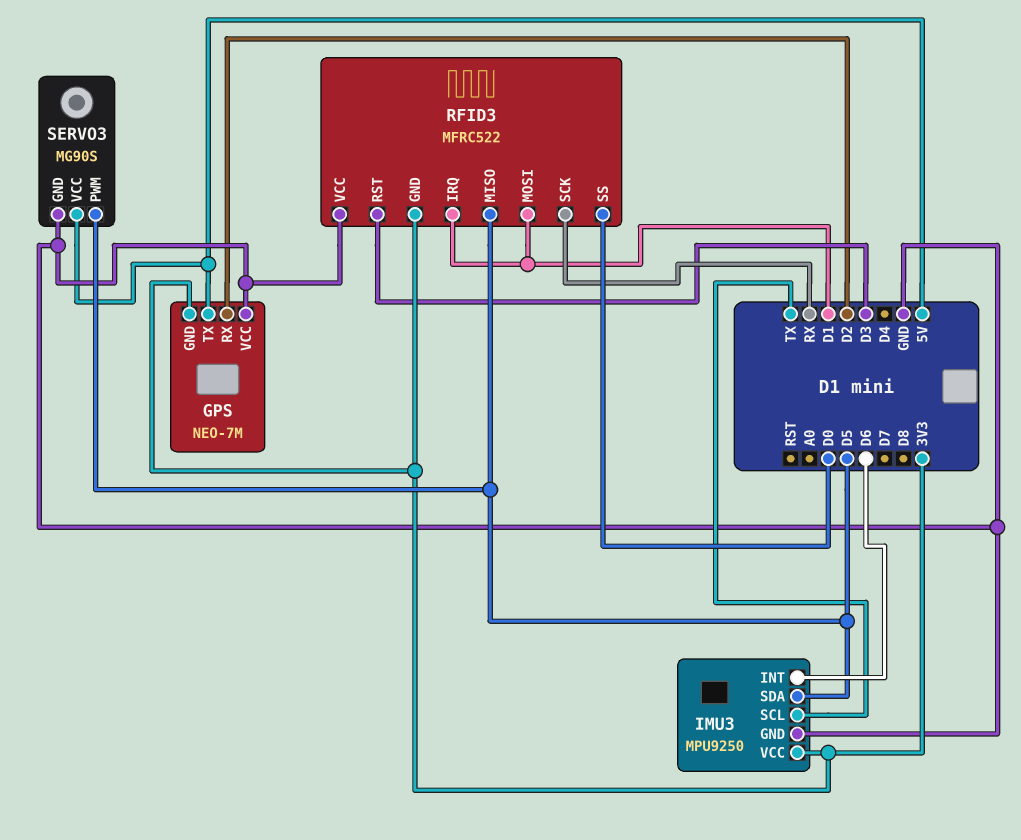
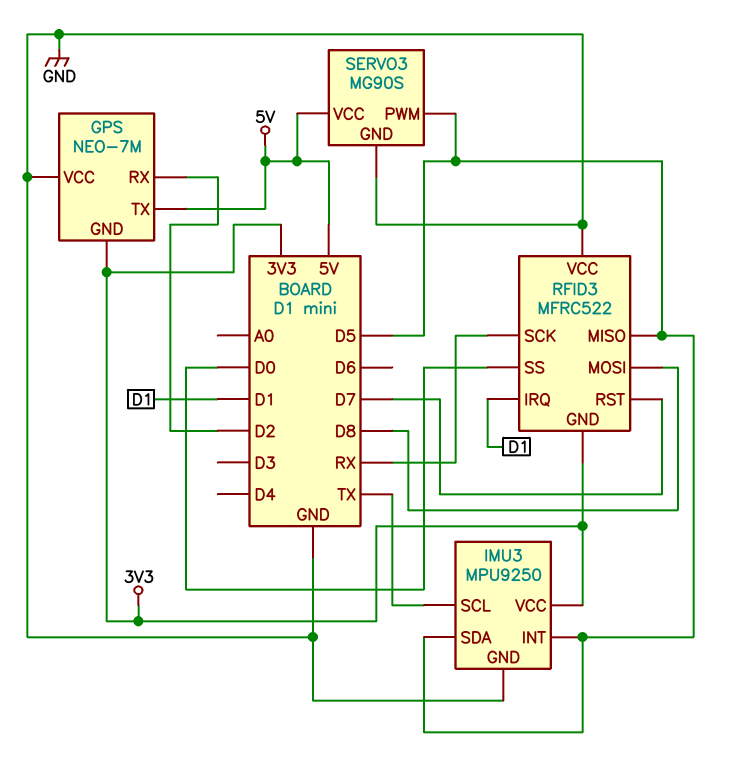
IMU3 pin INT: D6 -> D5
RFID3 pin MOSI: D1 -> D8
RFID3 pin RST: D3 -> D7

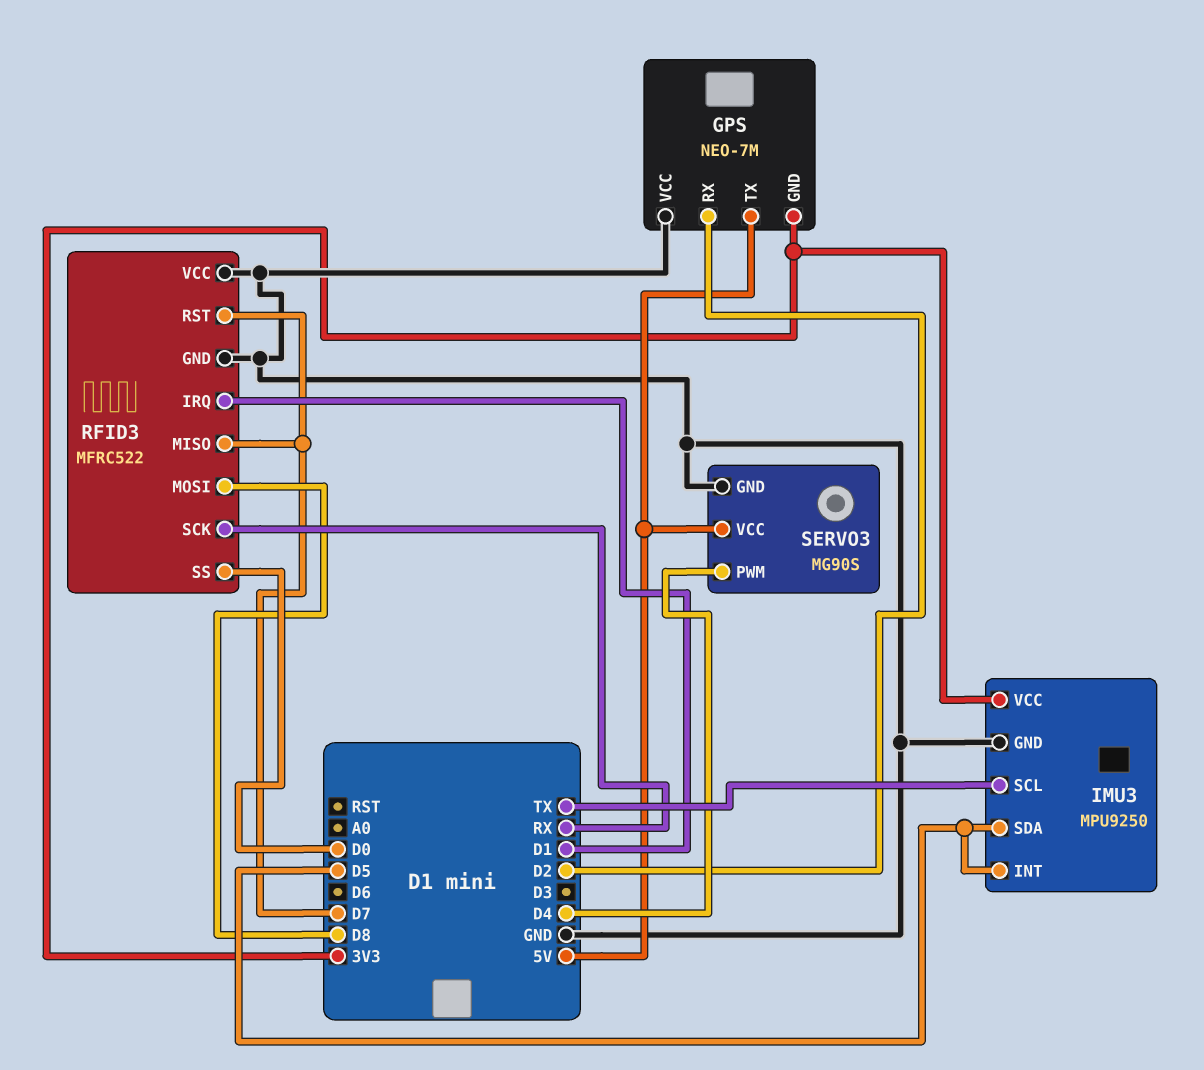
RFID3 pin GND: 3V3 -> GND
RFID3 pin MISO: D5 -> D7
SERVO3 pin PWM: D5 -> D4

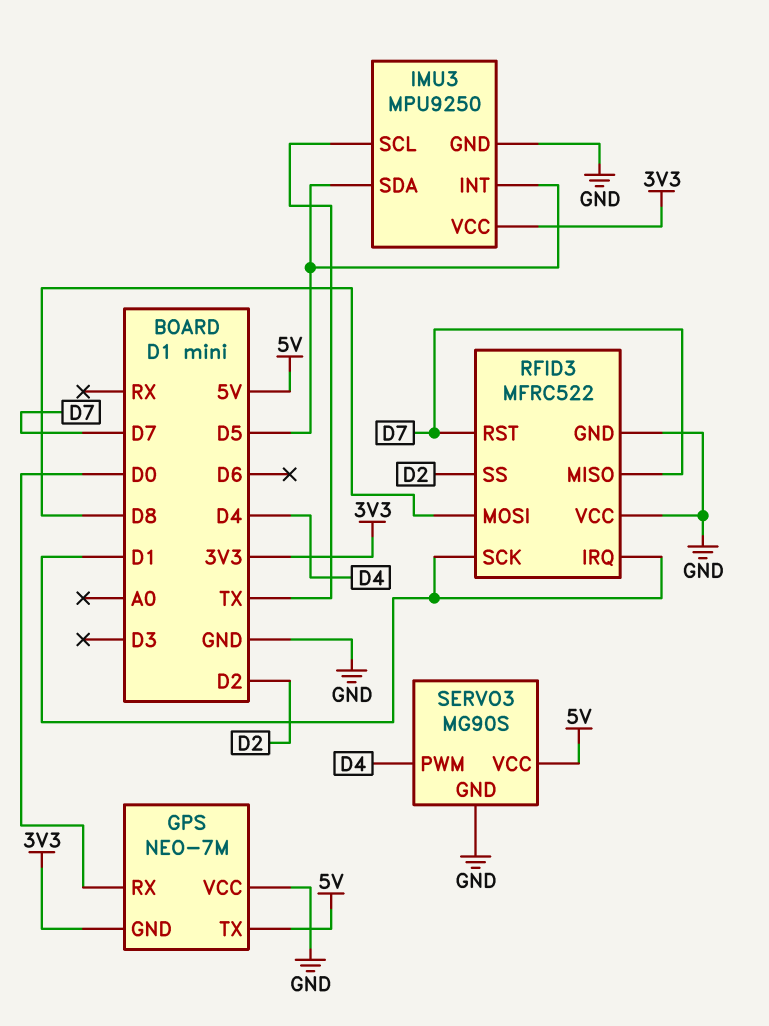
GPS pin RX: D2 -> D0
RFID3 pin SCK: RX -> D1
RFID3 pin SS: D0 -> D2

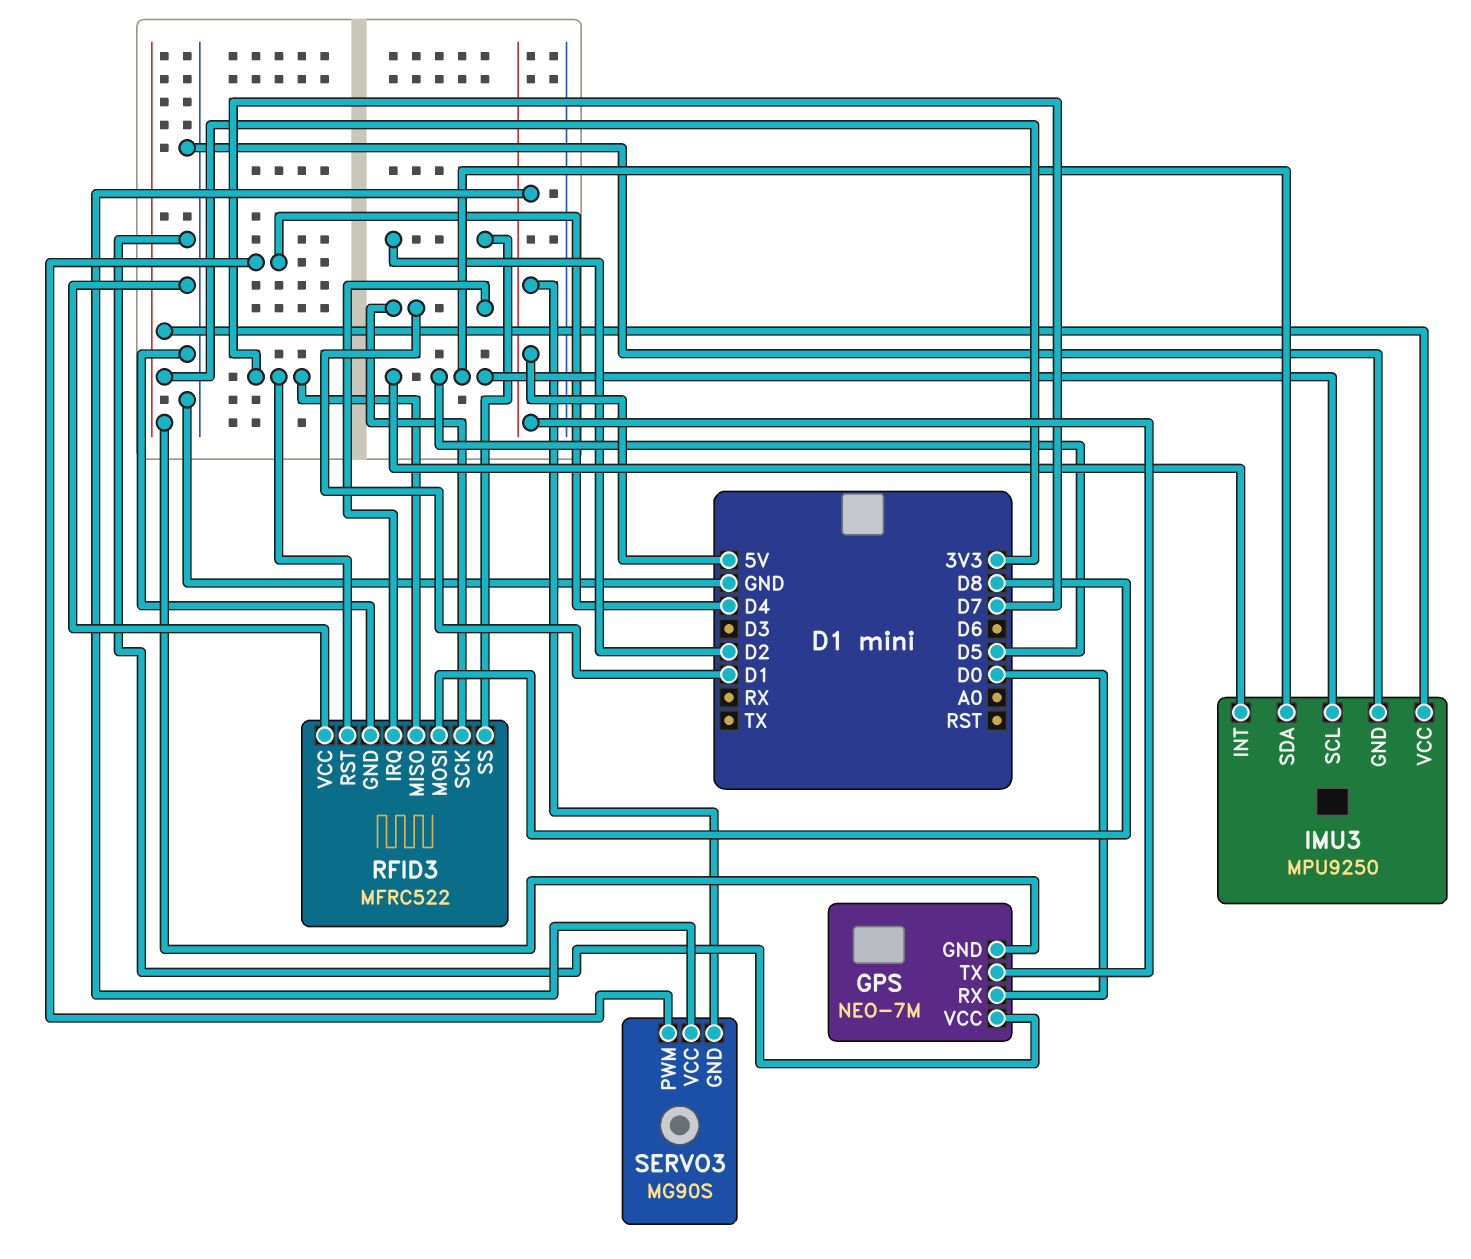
IMU3 pin SCL: TX -> D5
SERVO3 pin GND: GND -> 5V

